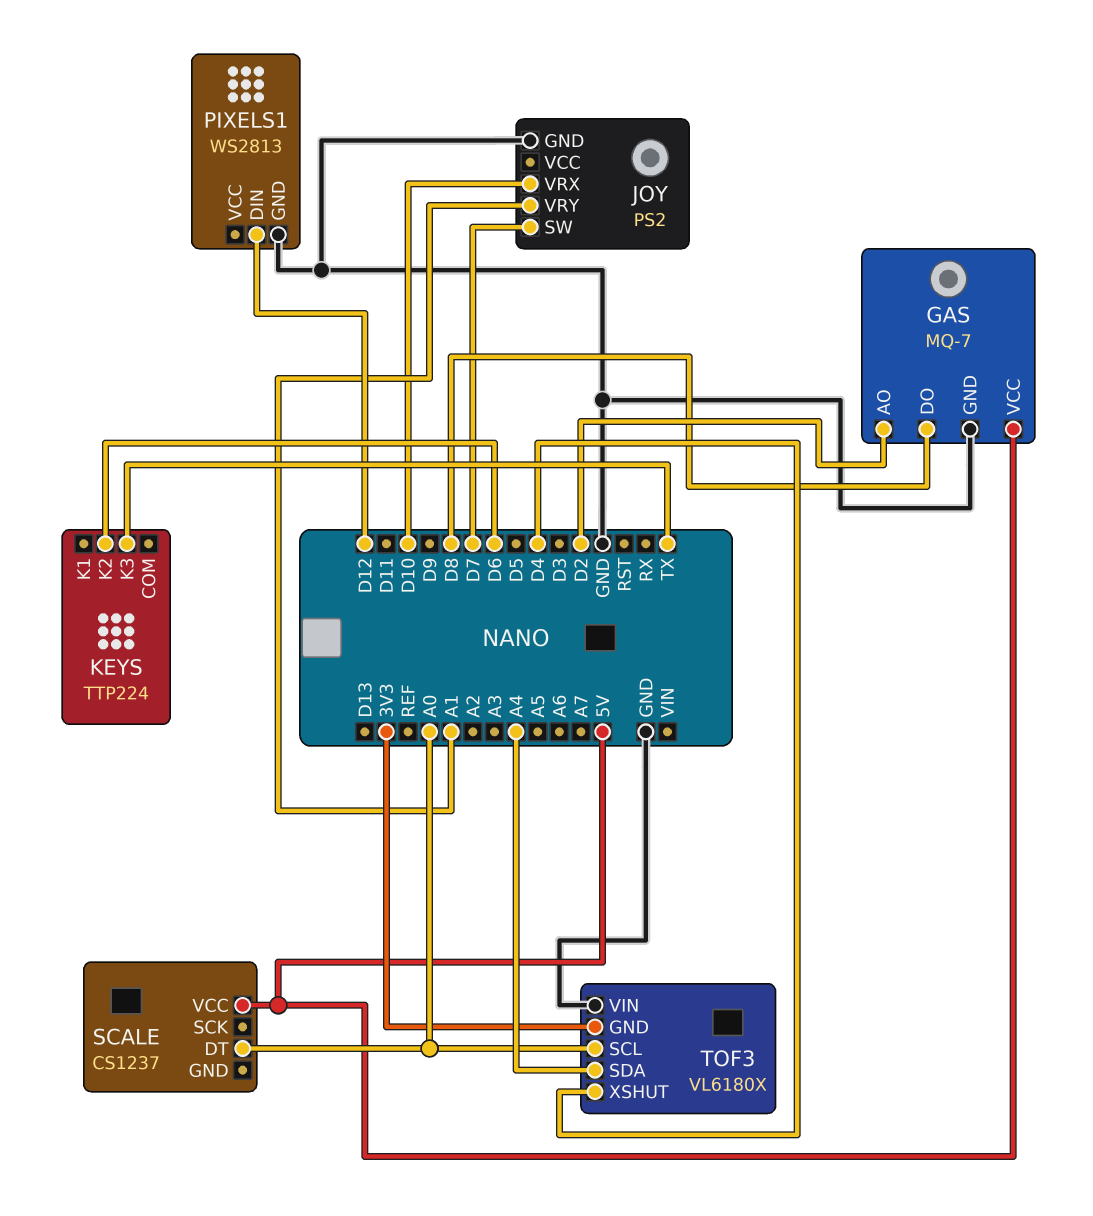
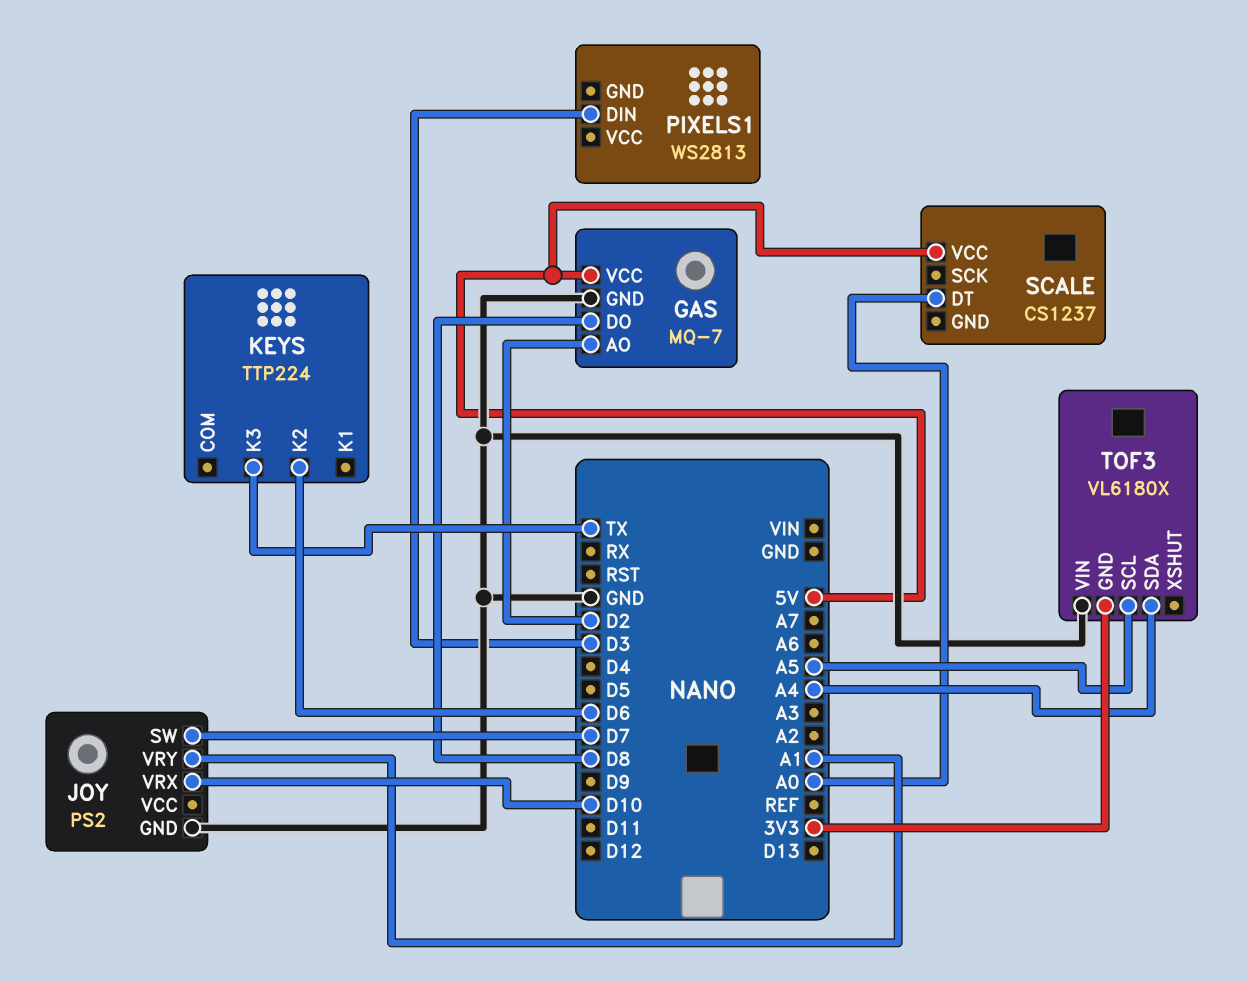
PIXELS1 pin DIN: D12 -> D3
PIXELS1 pin GND: GND -> none
TOF3 pin SCL: A0 -> A5
TOF3 pin XSHUT: D4 -> none

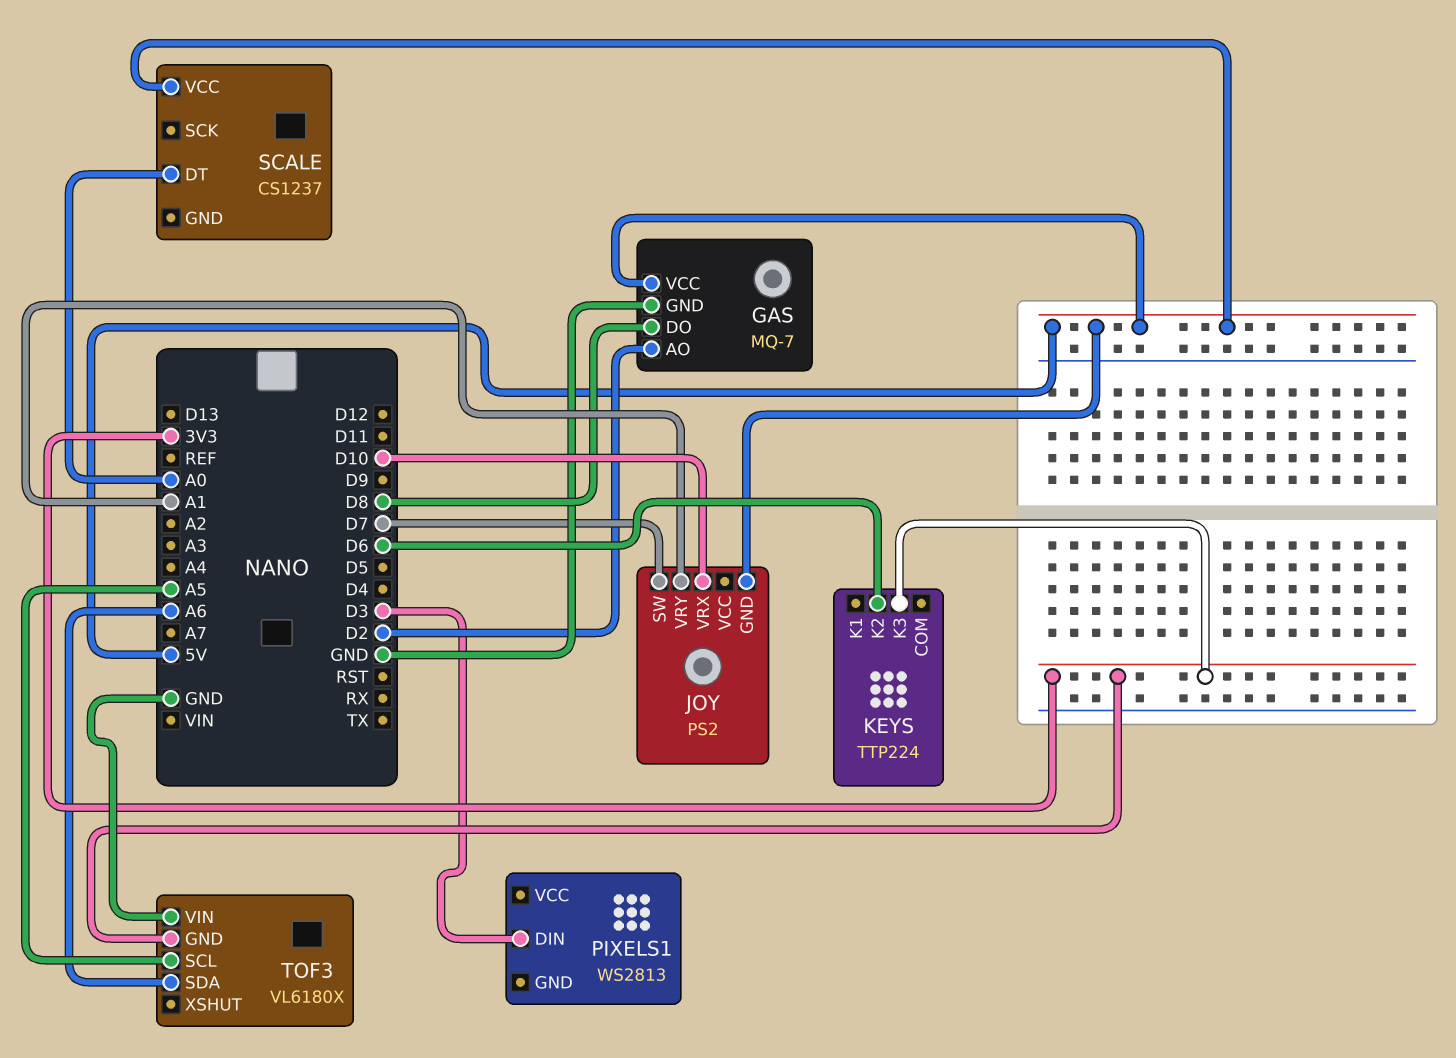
JOY pin GND: GND -> 5V
KEYS pin K3: TX -> 3V3
TOF3 pin SDA: A4 -> A6

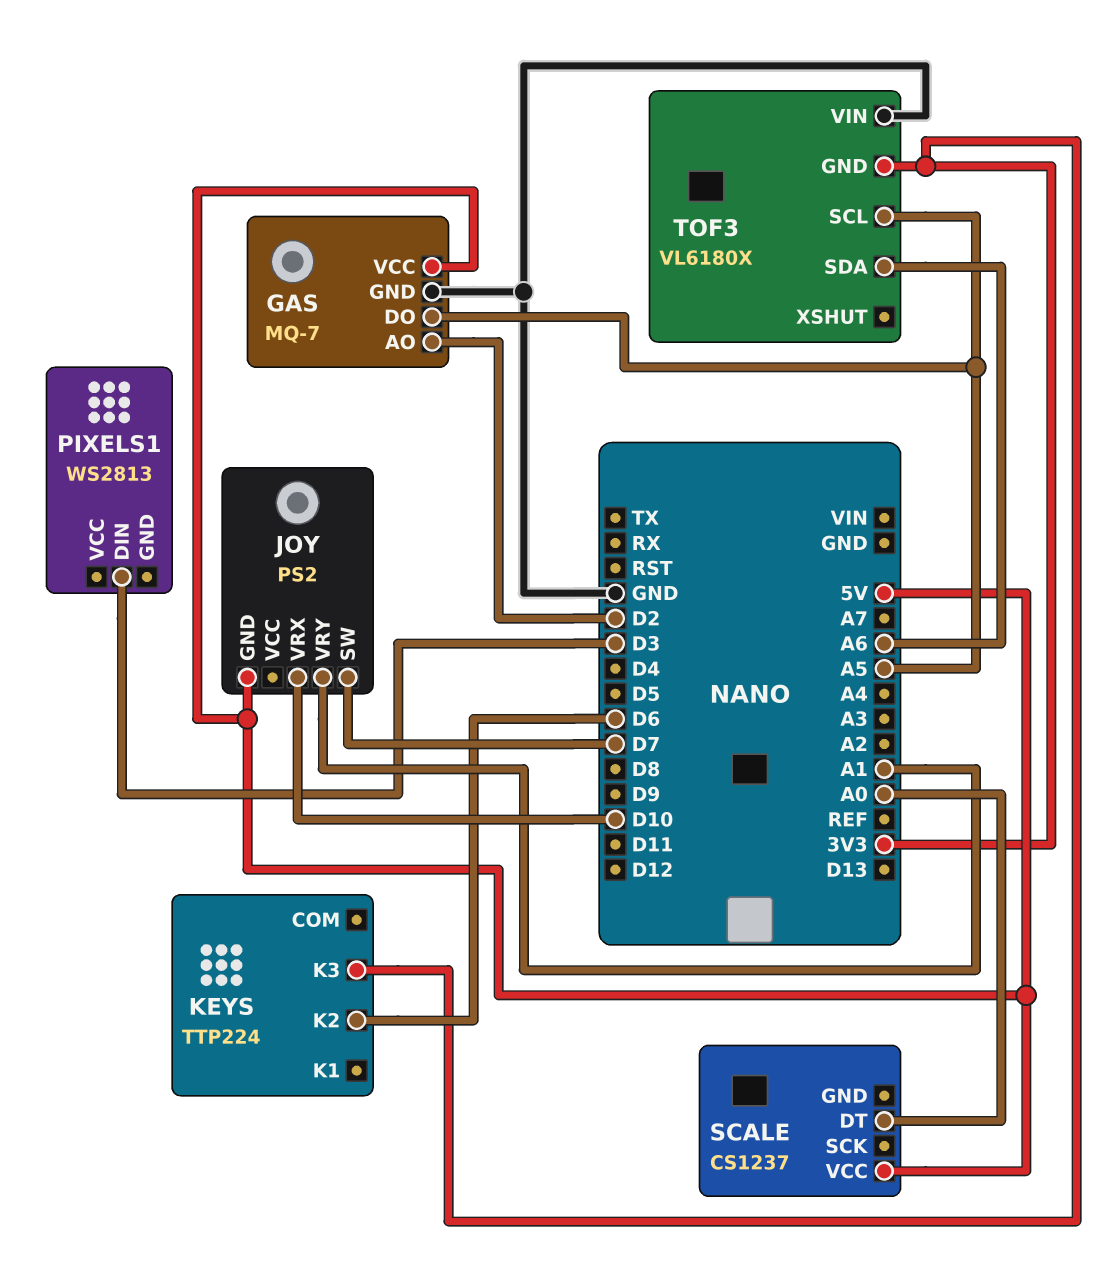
GAS pin DO: D8 -> A5

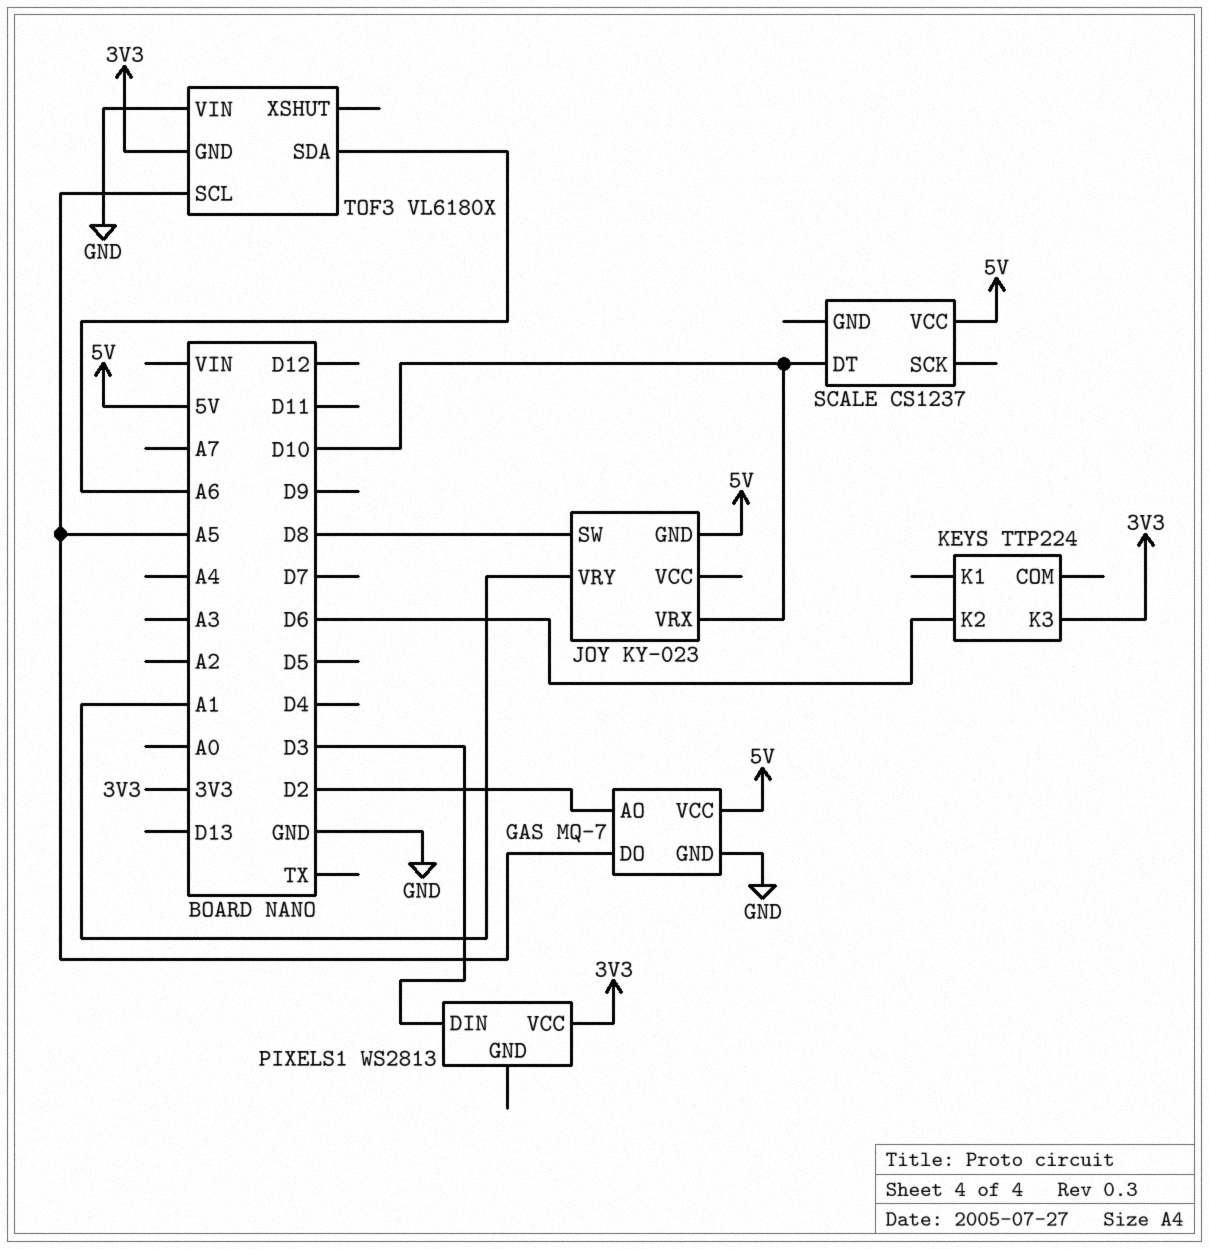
JOY: PS2 -> KY-023
JOY pin SW: D7 -> D8
PIXELS1 pin VCC: none -> 3V3
SCALE pin DT: A0 -> D10

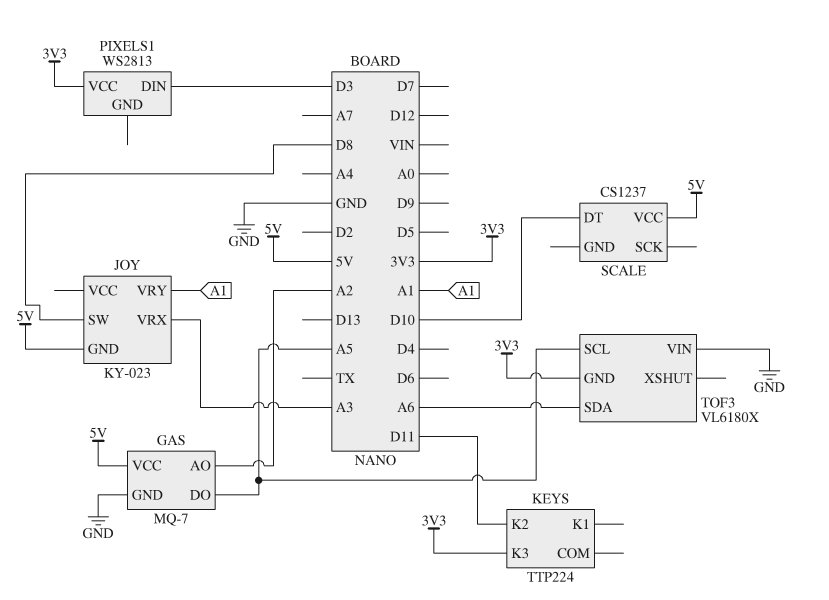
GAS pin AO: D2 -> A2
JOY pin VRX: D10 -> A3
KEYS pin K2: D6 -> D11

